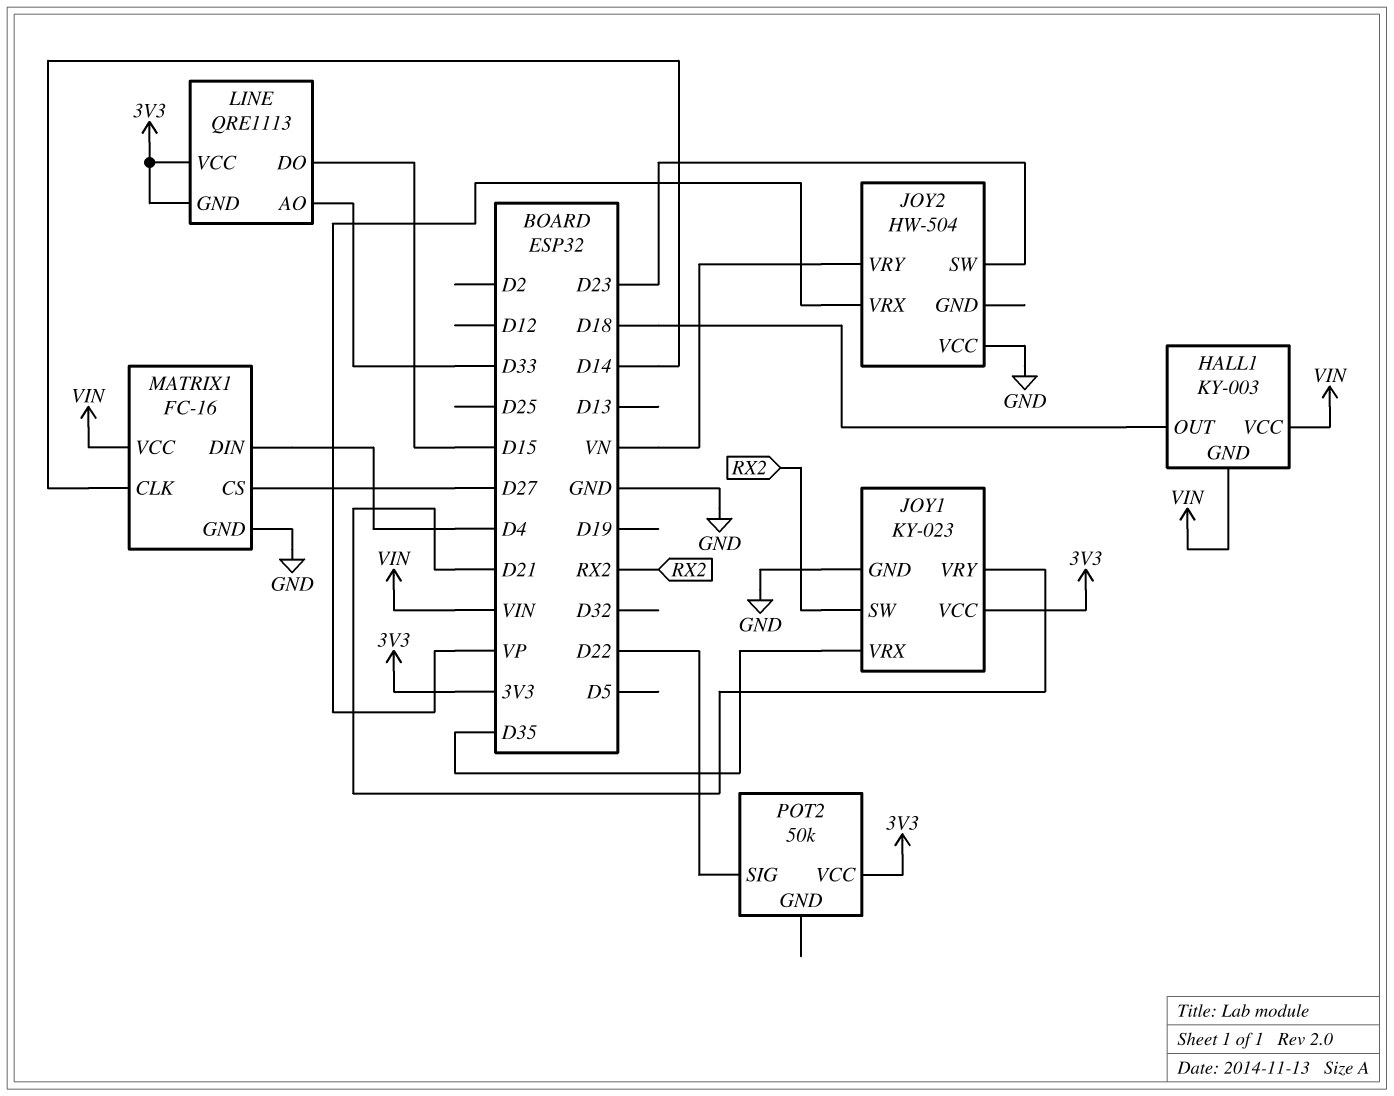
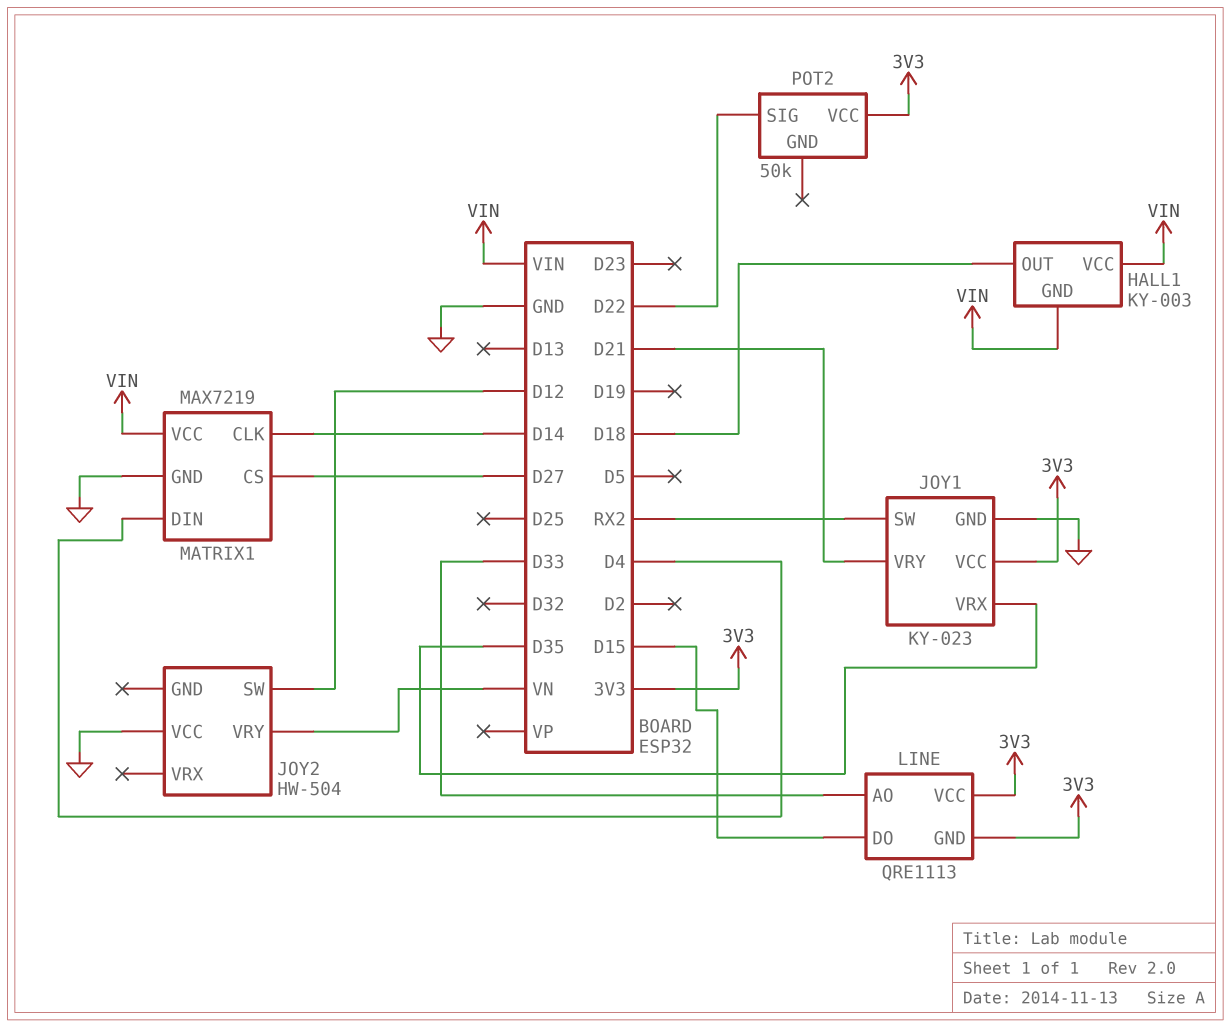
JOY2 pin SW: D23 -> D12
JOY2 pin VRX: VP -> none
MATRIX1: FC-16 -> MAX7219

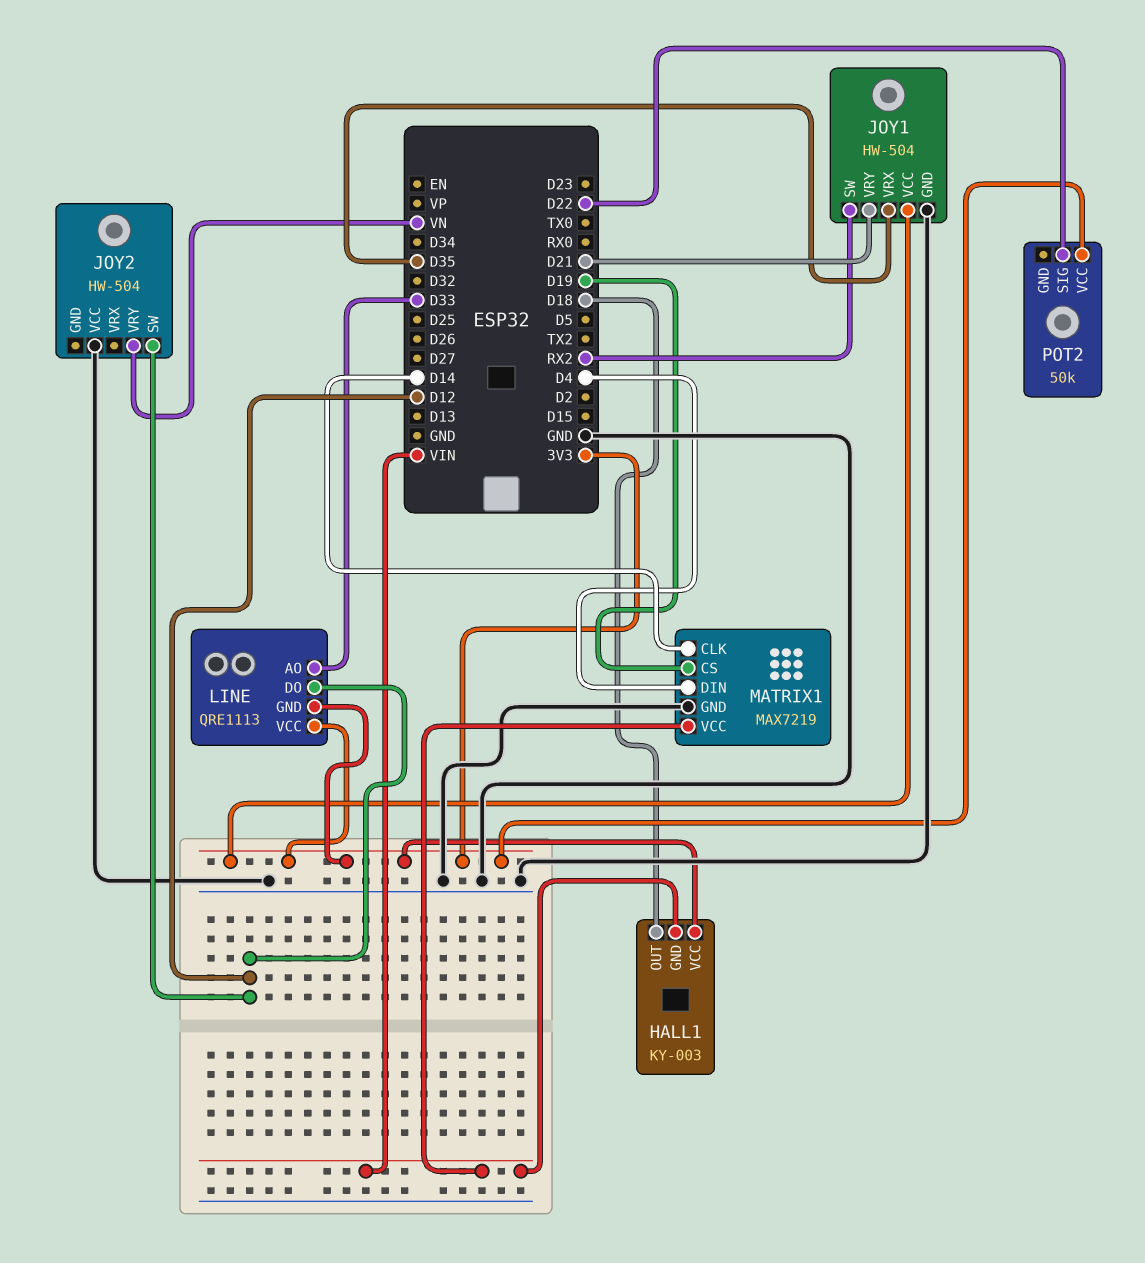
HALL1 pin VCC: VIN -> 3V3
JOY1: KY-023 -> HW-504
LINE pin DO: D15 -> D12
MATRIX1 pin CS: D27 -> D19

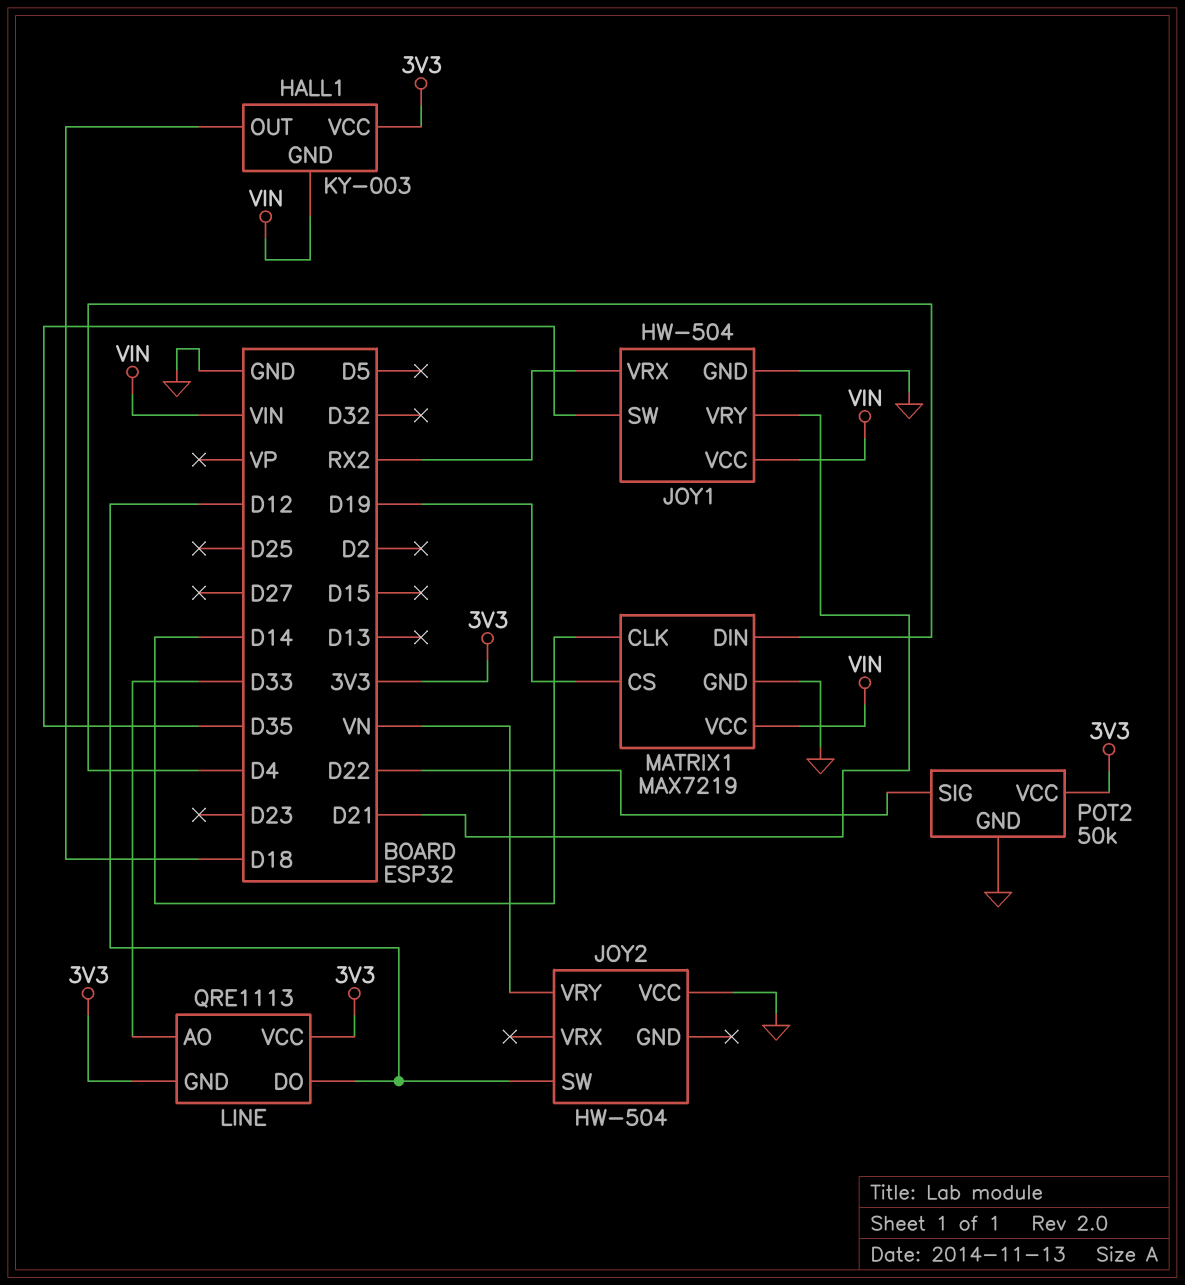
JOY1 pin SW: RX2 -> D35
JOY1 pin VCC: 3V3 -> VIN
JOY1 pin VRX: D35 -> RX2
POT2 pin GND: none -> GND

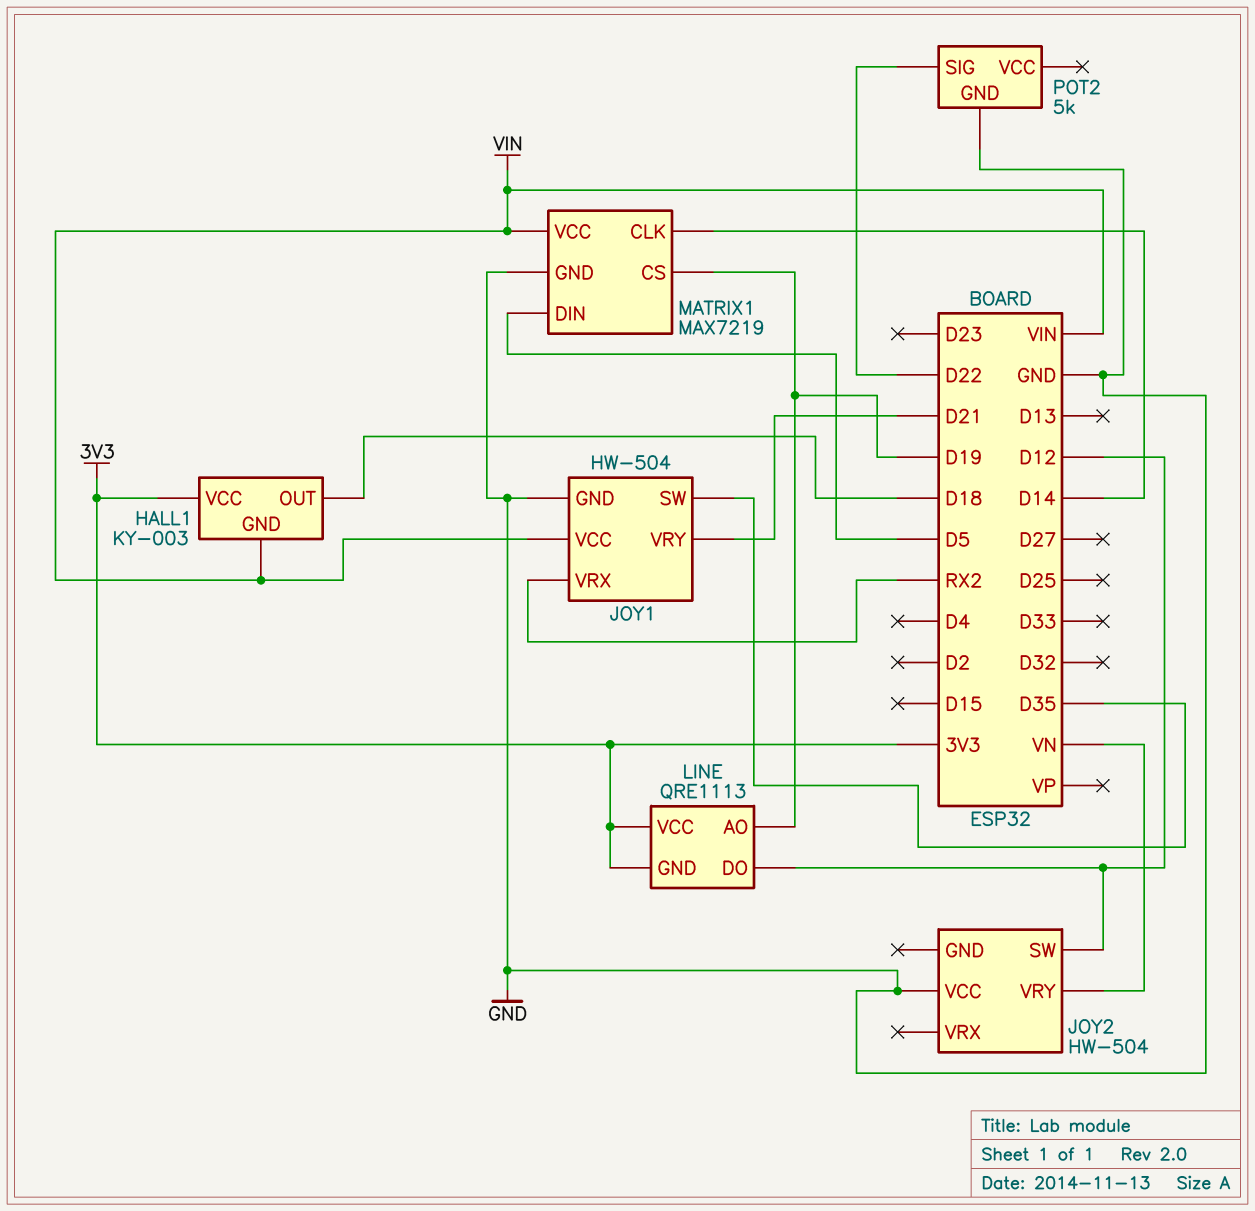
LINE pin AO: D33 -> D19
MATRIX1 pin DIN: D4 -> D5
POT2: 50k -> 5k
POT2 pin VCC: 3V3 -> none

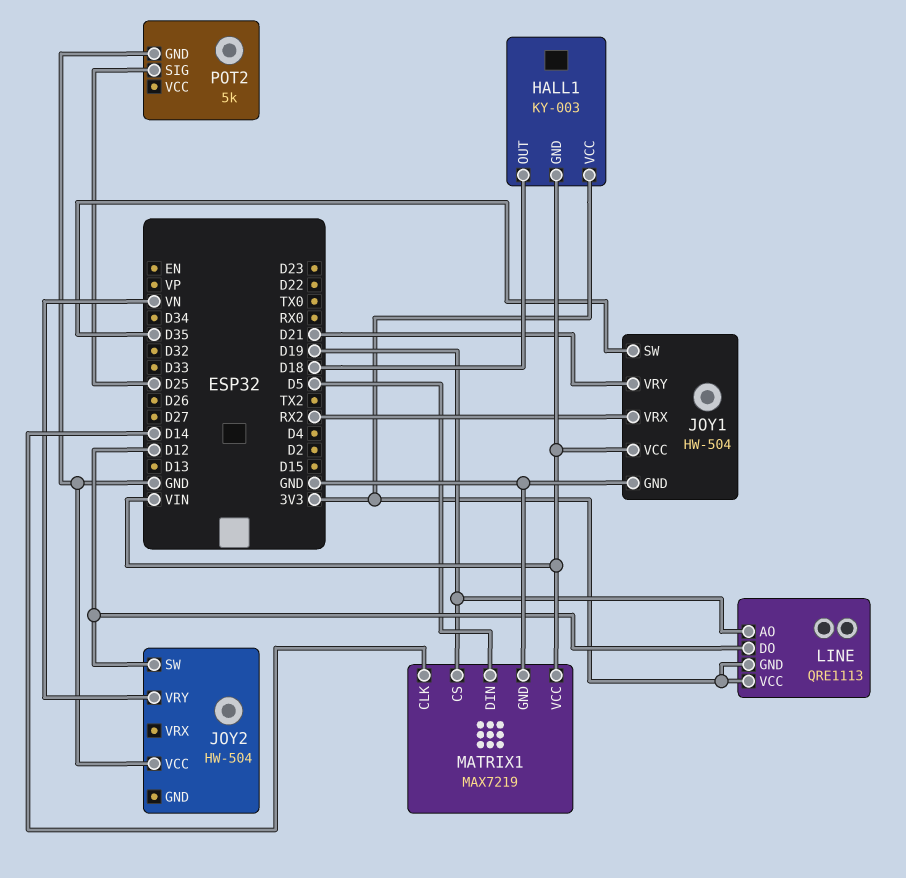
POT2 pin SIG: D22 -> D25

